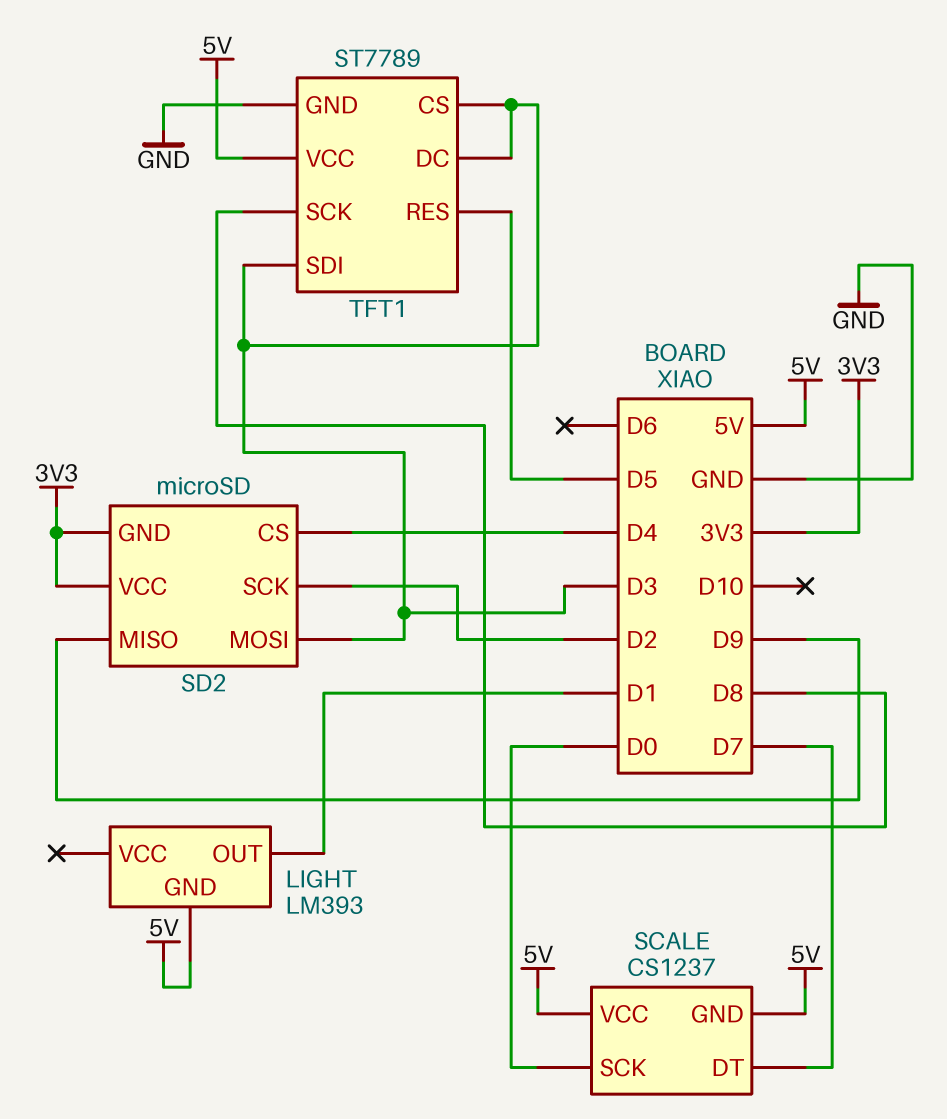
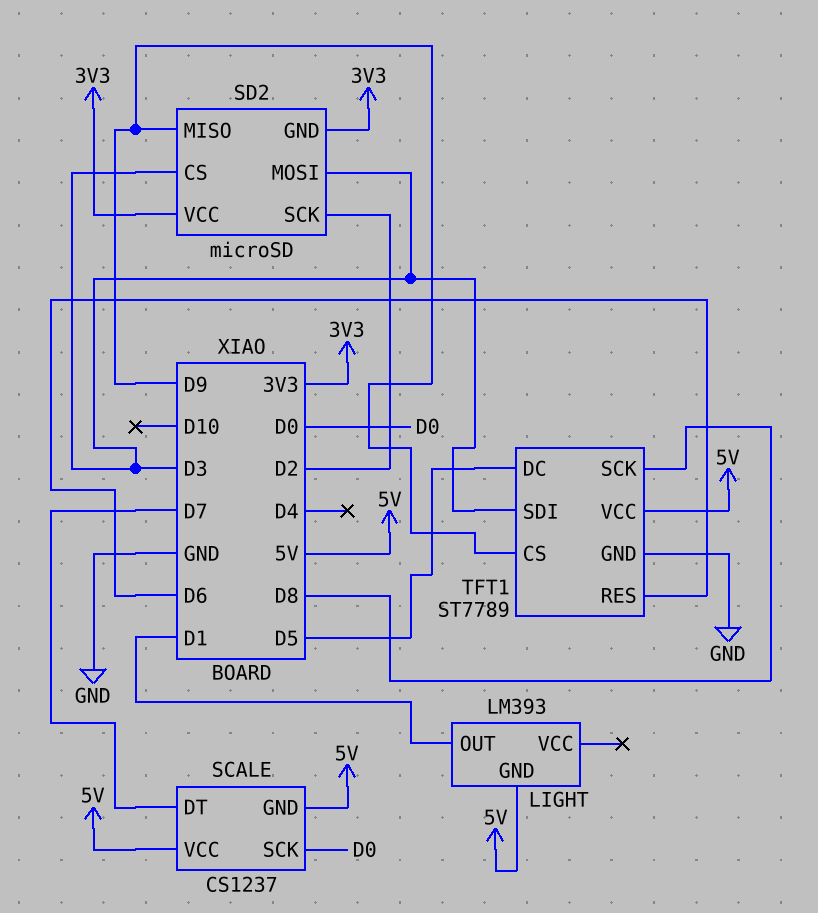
SD2 pin CS: D4 -> D3
TFT1 pin CS: D3 -> D9
TFT1 pin DC: D3 -> D5
TFT1 pin RES: D5 -> D6

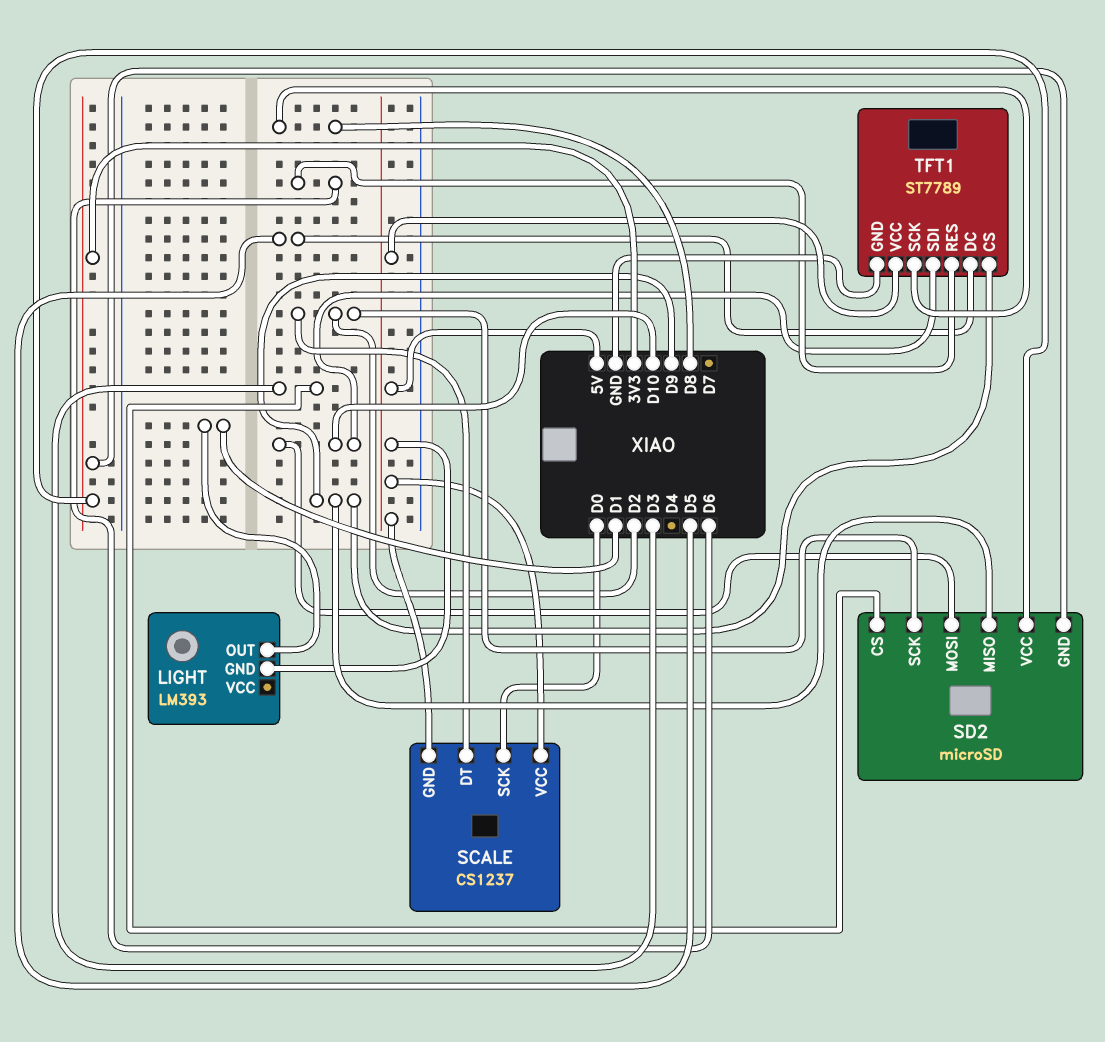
SCALE pin DT: D7 -> D2
SD2 pin MOSI: D3 -> D10
TFT1 pin SDI: D3 -> D10

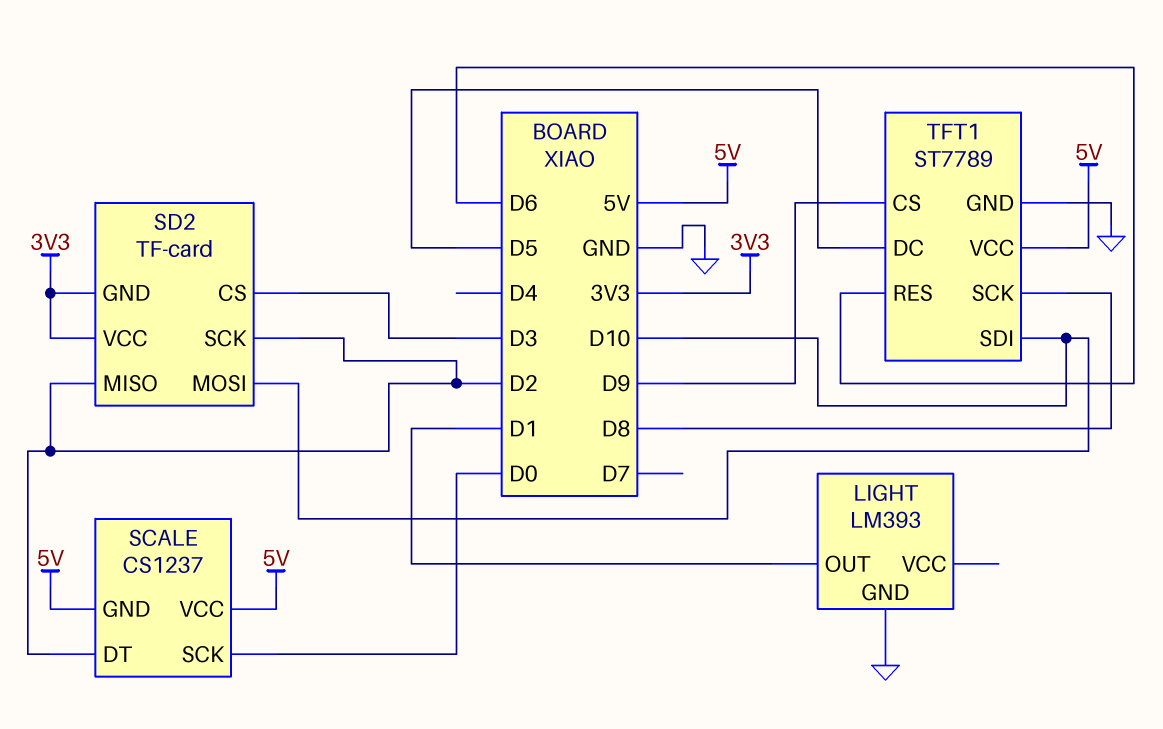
LIGHT pin GND: 5V -> GND
SD2: microSD -> TF-card
SD2 pin MISO: D9 -> D2

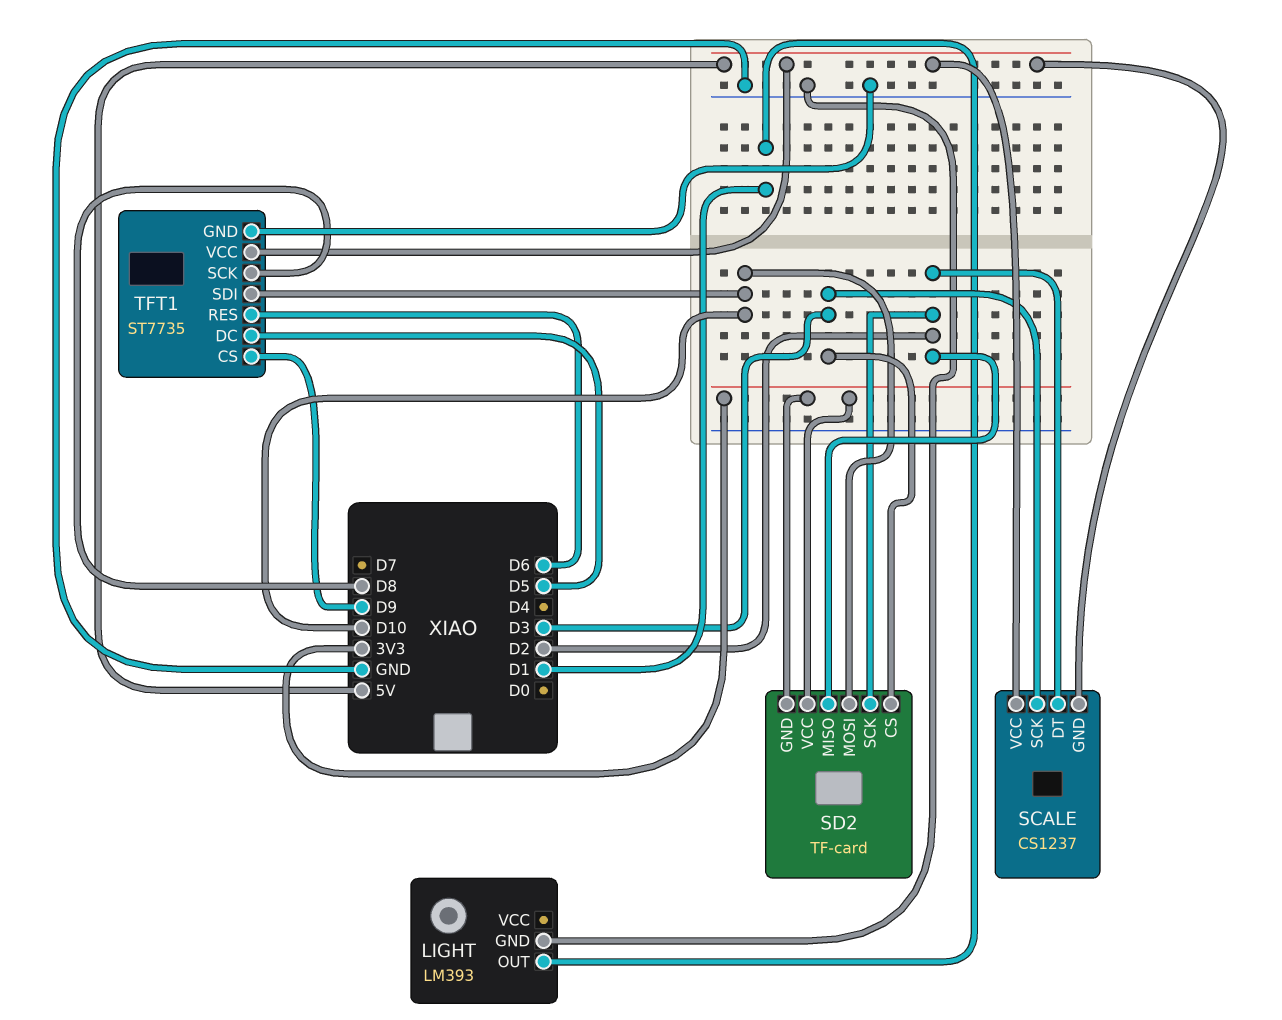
SCALE pin SCK: D0 -> D3
TFT1: ST7789 -> ST7735

